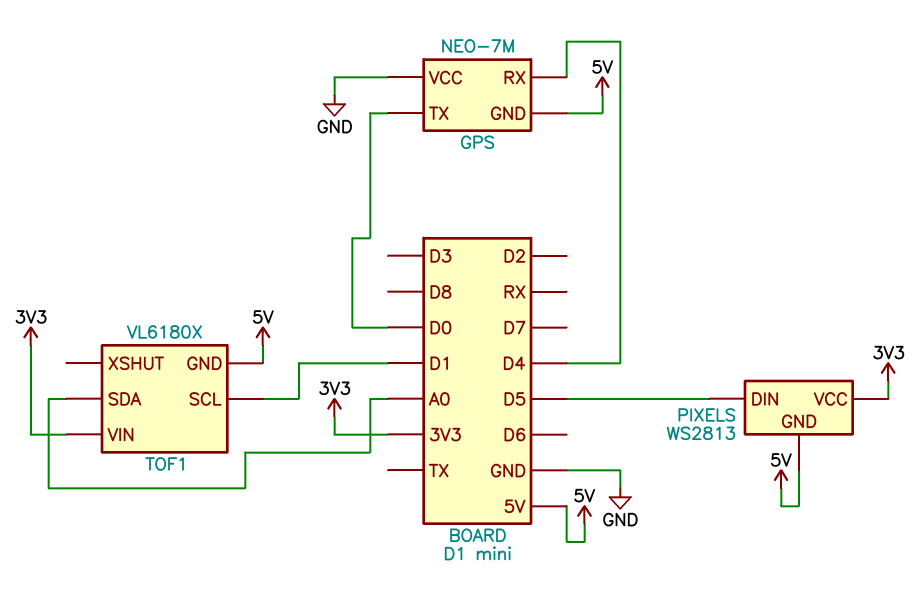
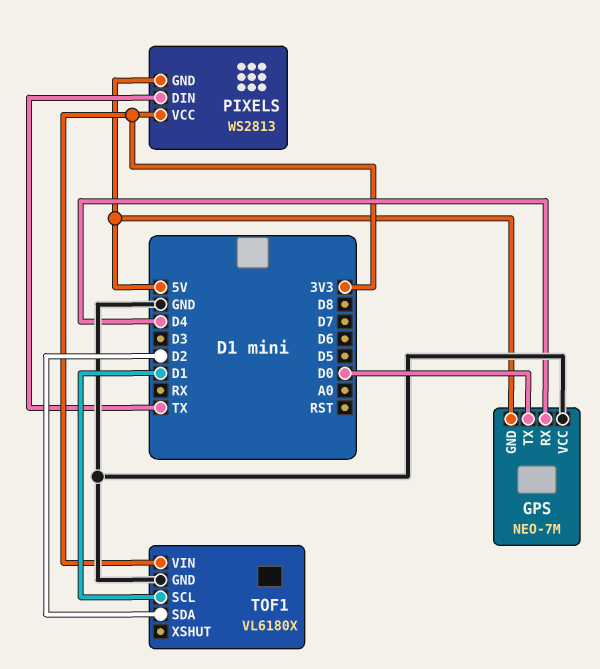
PIXELS pin DIN: D5 -> TX
TOF1 pin GND: 5V -> GND
TOF1 pin SDA: A0 -> D2

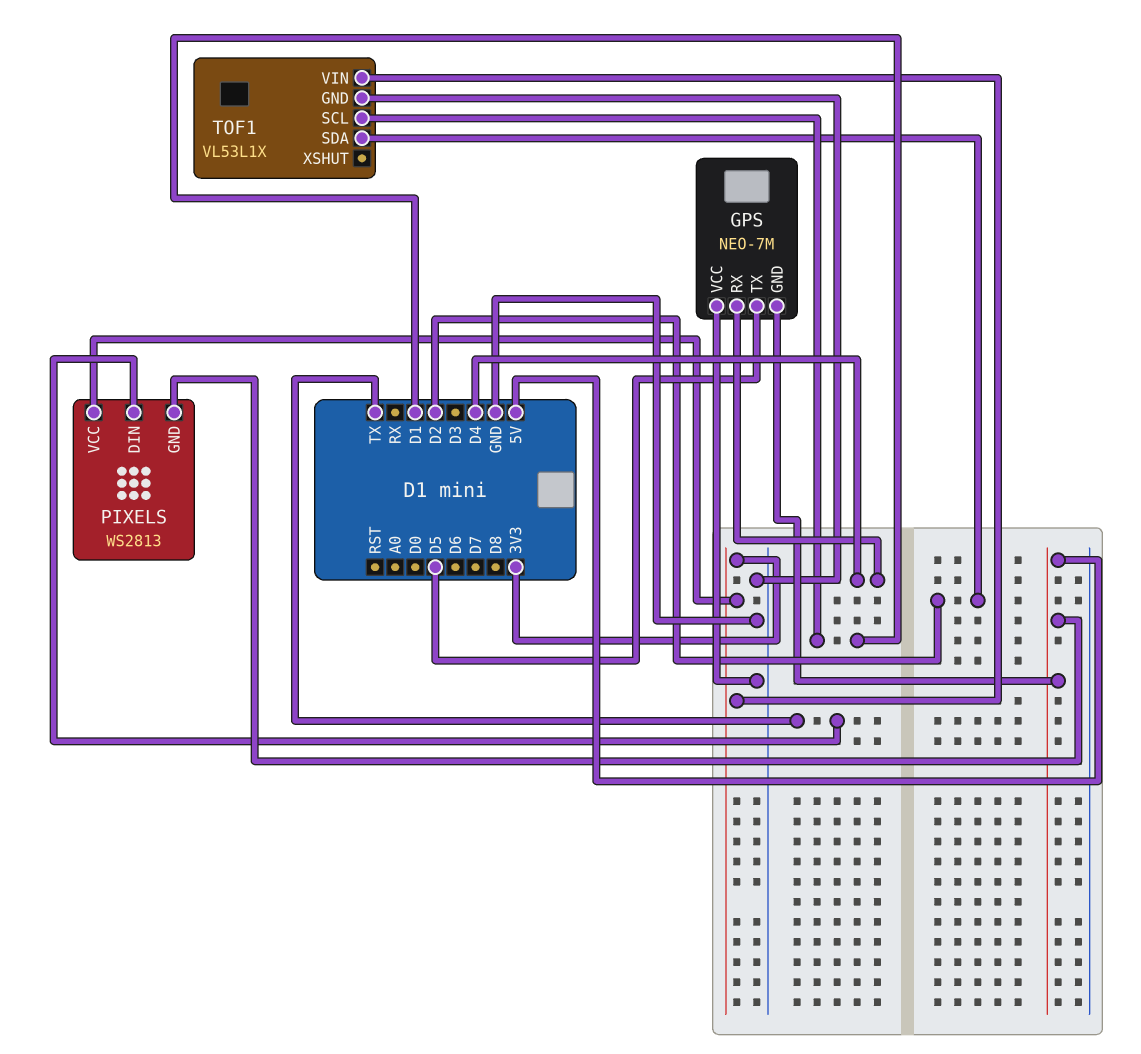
GPS pin TX: D0 -> D5
TOF1: VL6180X -> VL53L1X

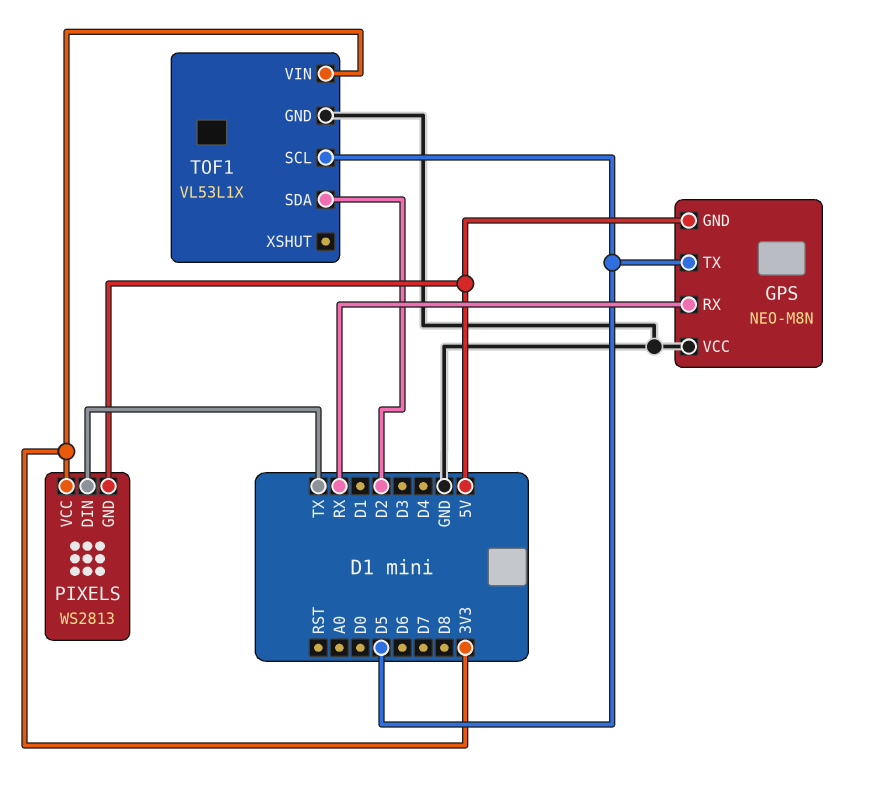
GPS: NEO-7M -> NEO-M8N
GPS pin RX: D4 -> RX
TOF1 pin SCL: D1 -> D5

